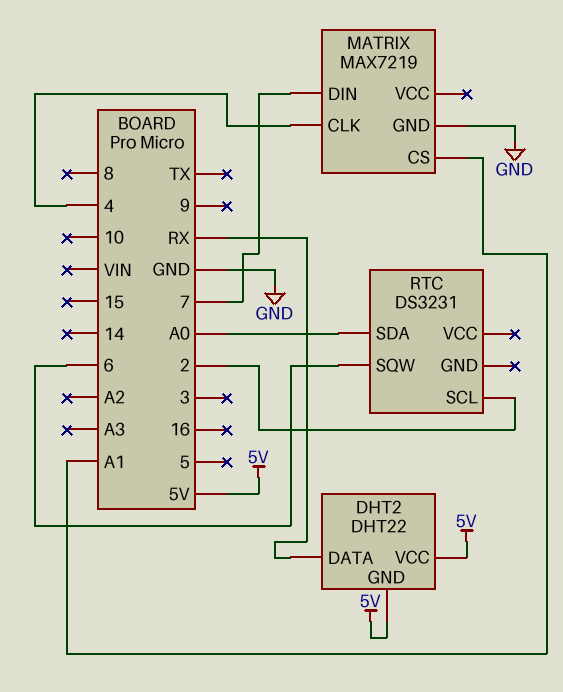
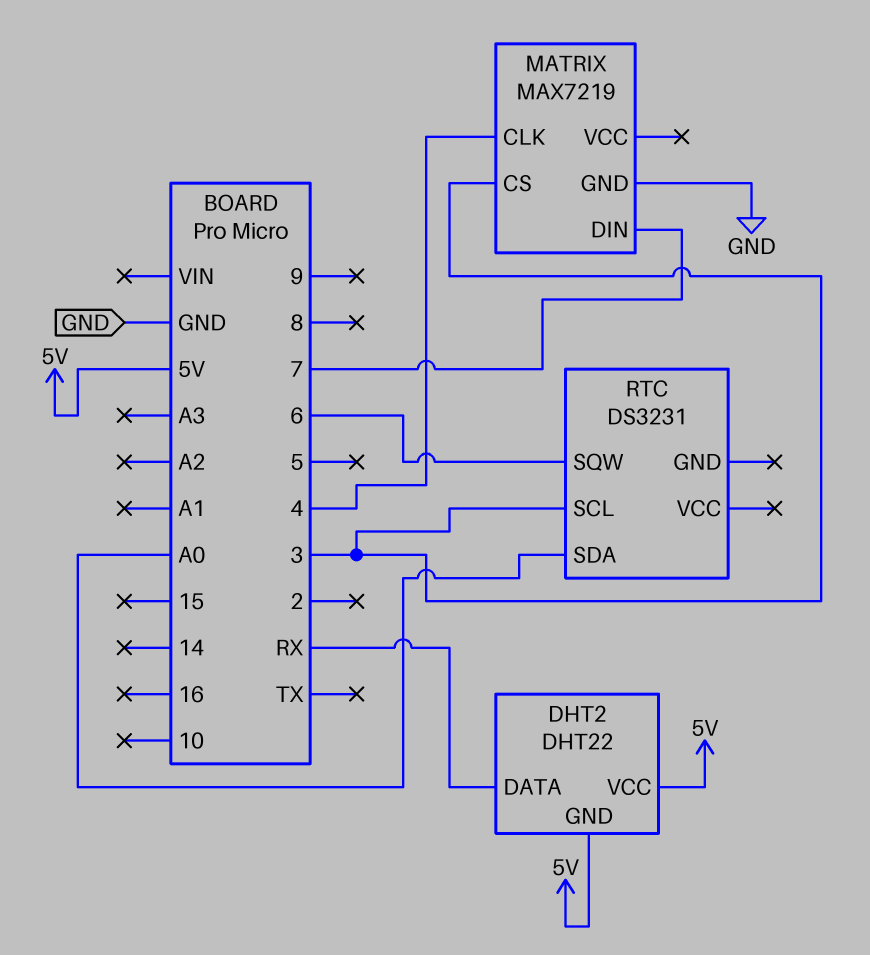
MATRIX pin CS: A1 -> 3
RTC pin SCL: 2 -> 3

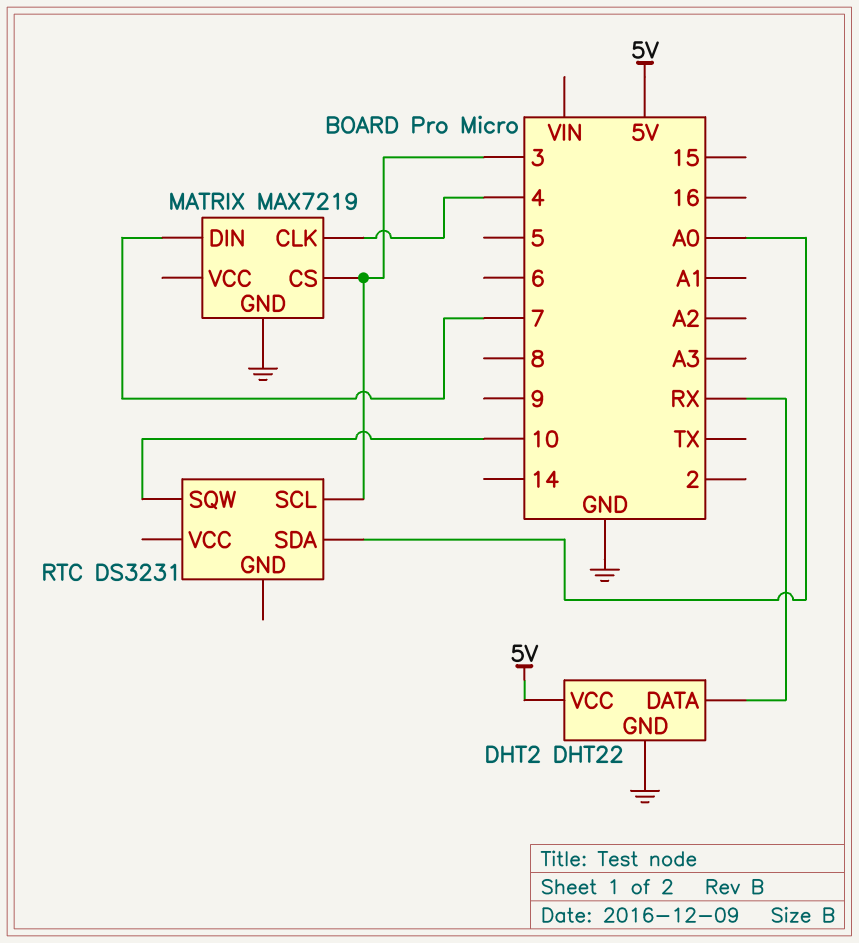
DHT2 pin GND: 5V -> GND
RTC pin SQW: 6 -> 10

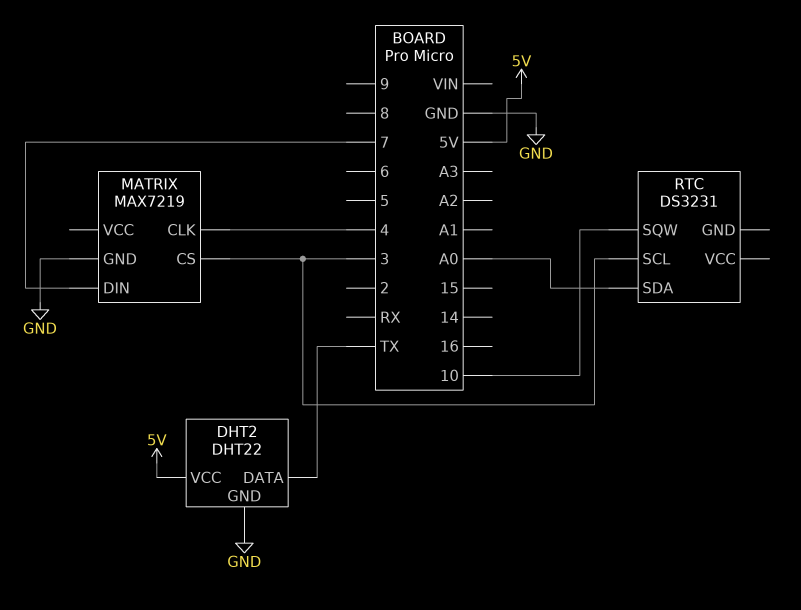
DHT2 pin DATA: RX -> TX

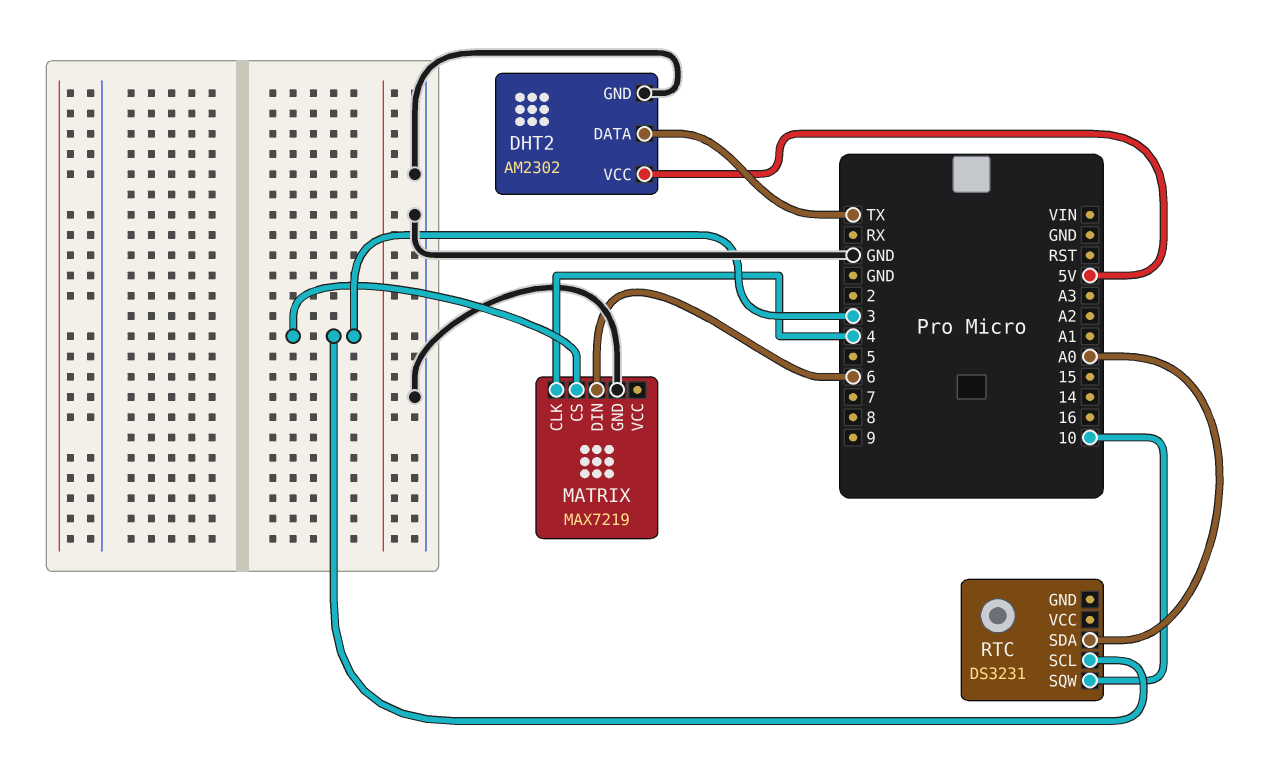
DHT2: DHT22 -> AM2302
MATRIX pin DIN: 7 -> 6

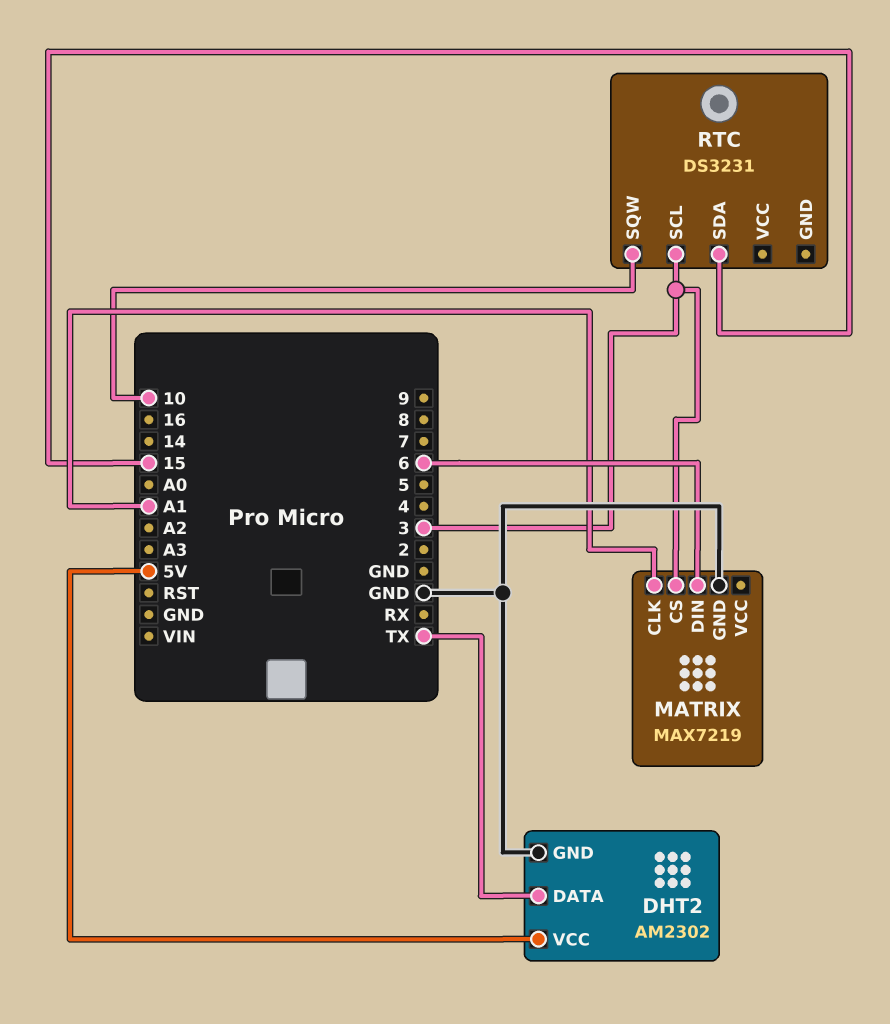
MATRIX pin CLK: 4 -> A1
RTC pin SDA: A0 -> 15

